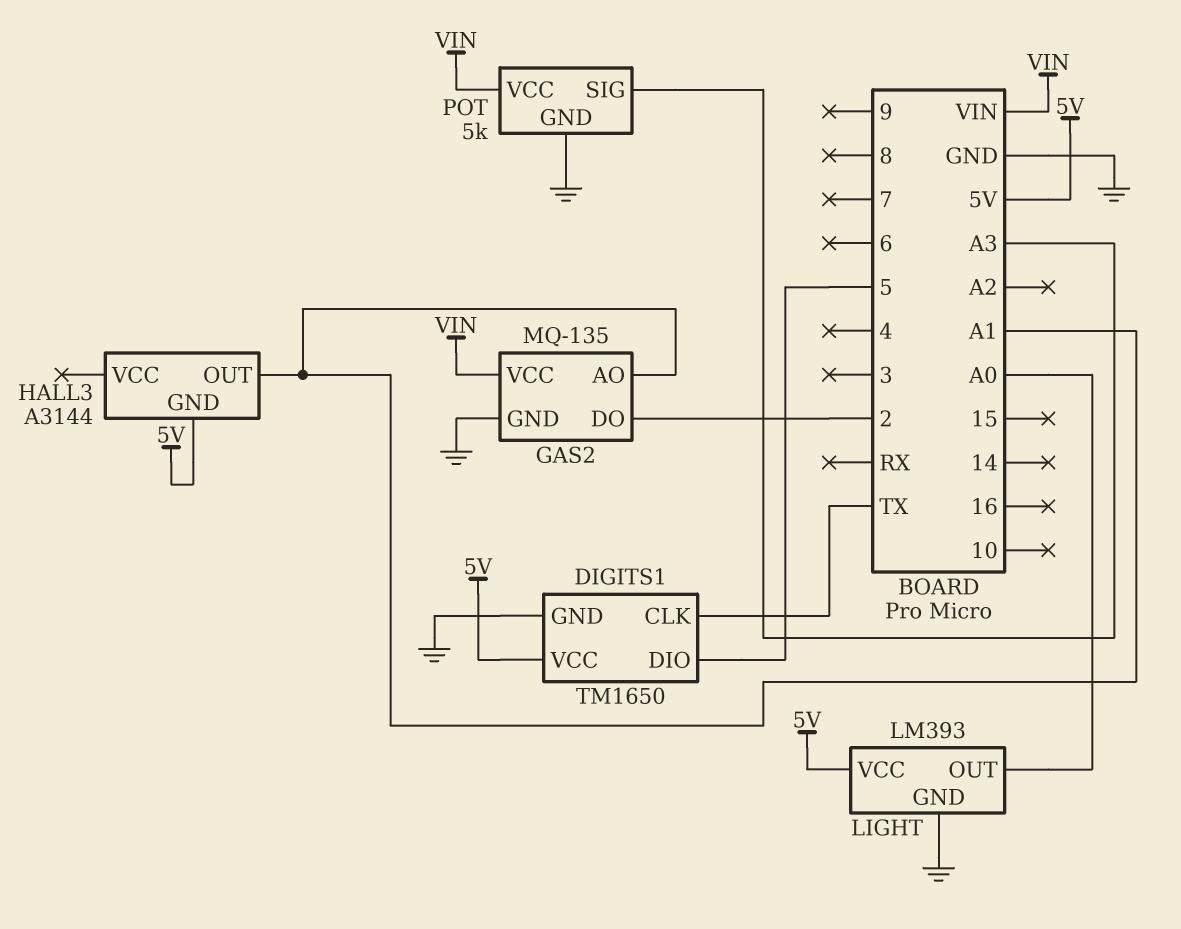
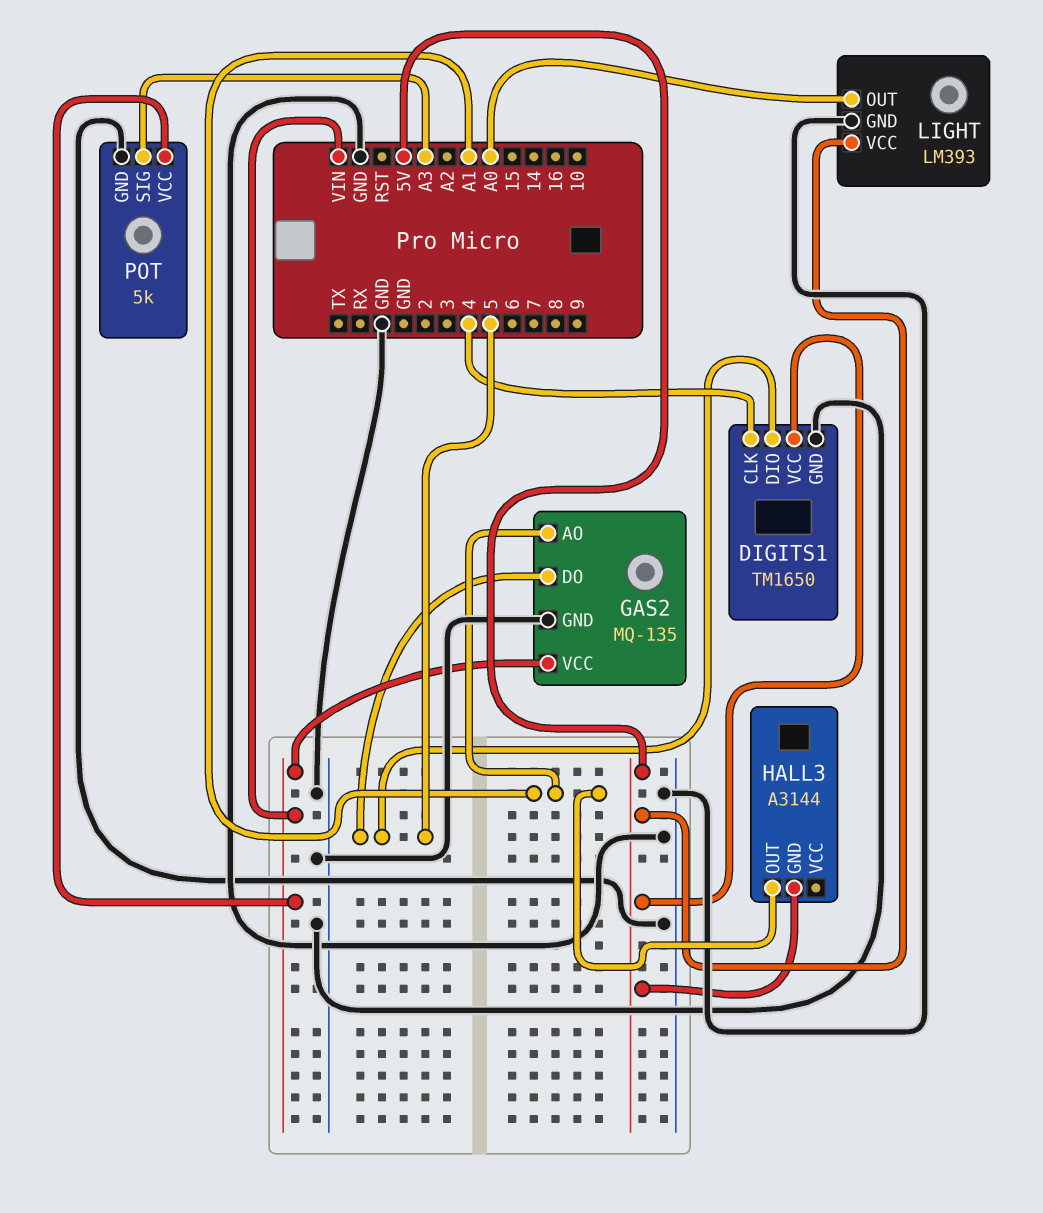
DIGITS1 pin CLK: TX -> 4
GAS2 pin DO: 2 -> 5

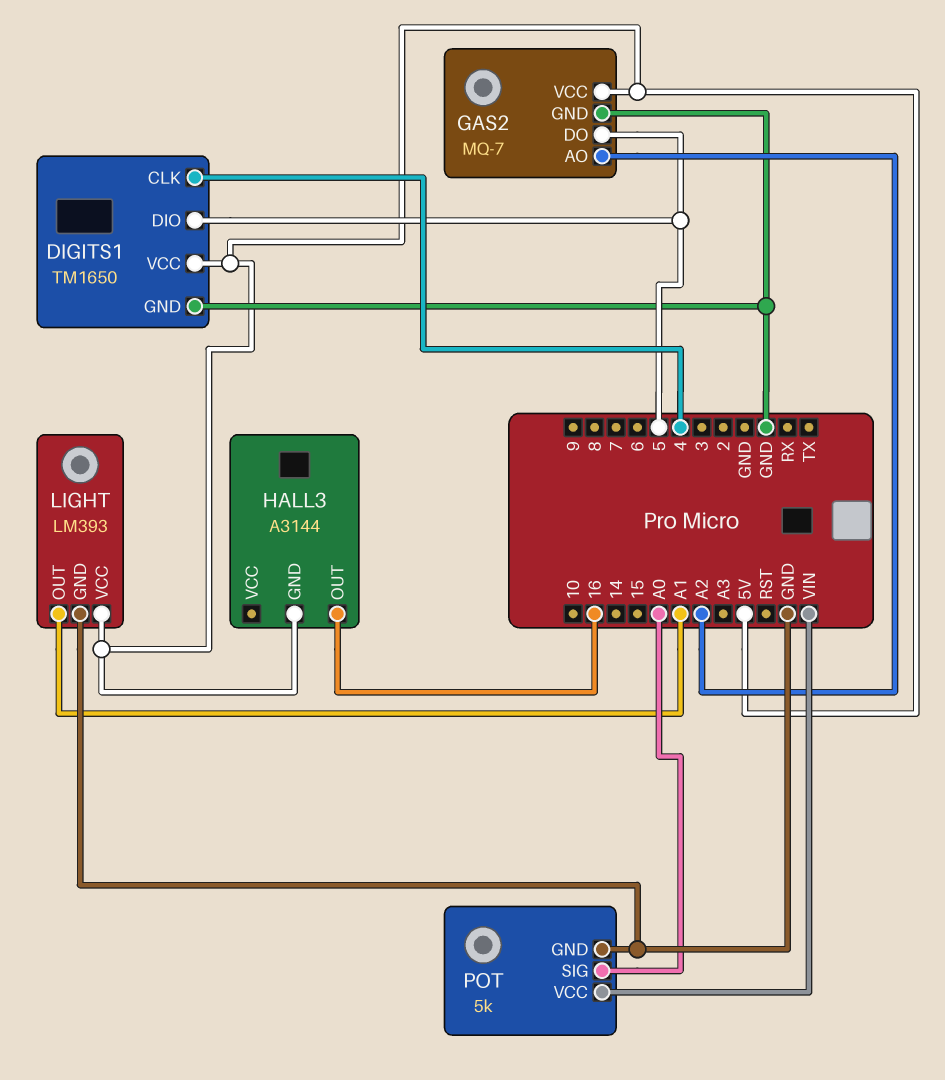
GAS2: MQ-135 -> MQ-7
GAS2 pin AO: A1 -> A2
GAS2 pin VCC: VIN -> 5V
HALL3 pin OUT: A1 -> 16
LIGHT pin OUT: A0 -> A1
POT pin SIG: A3 -> A0

